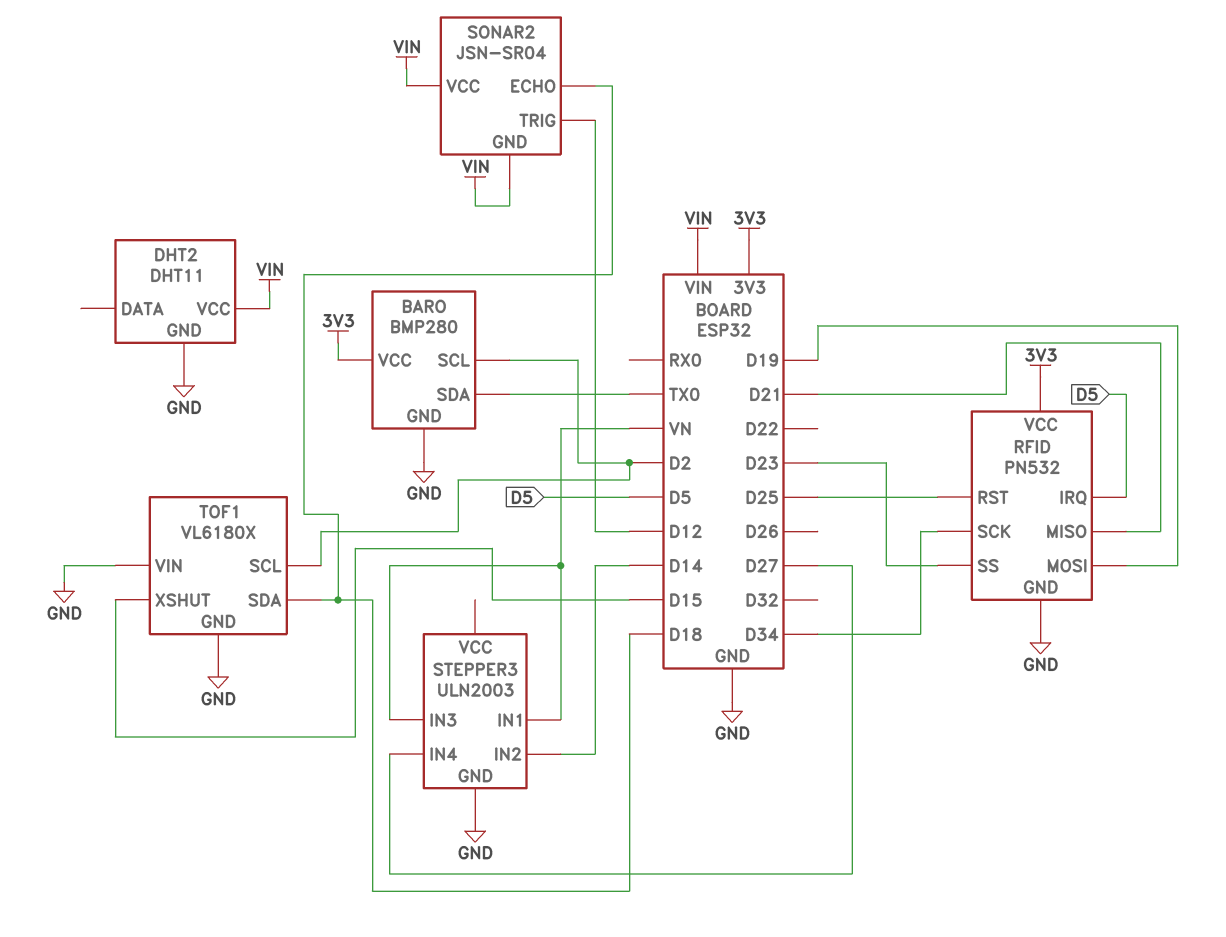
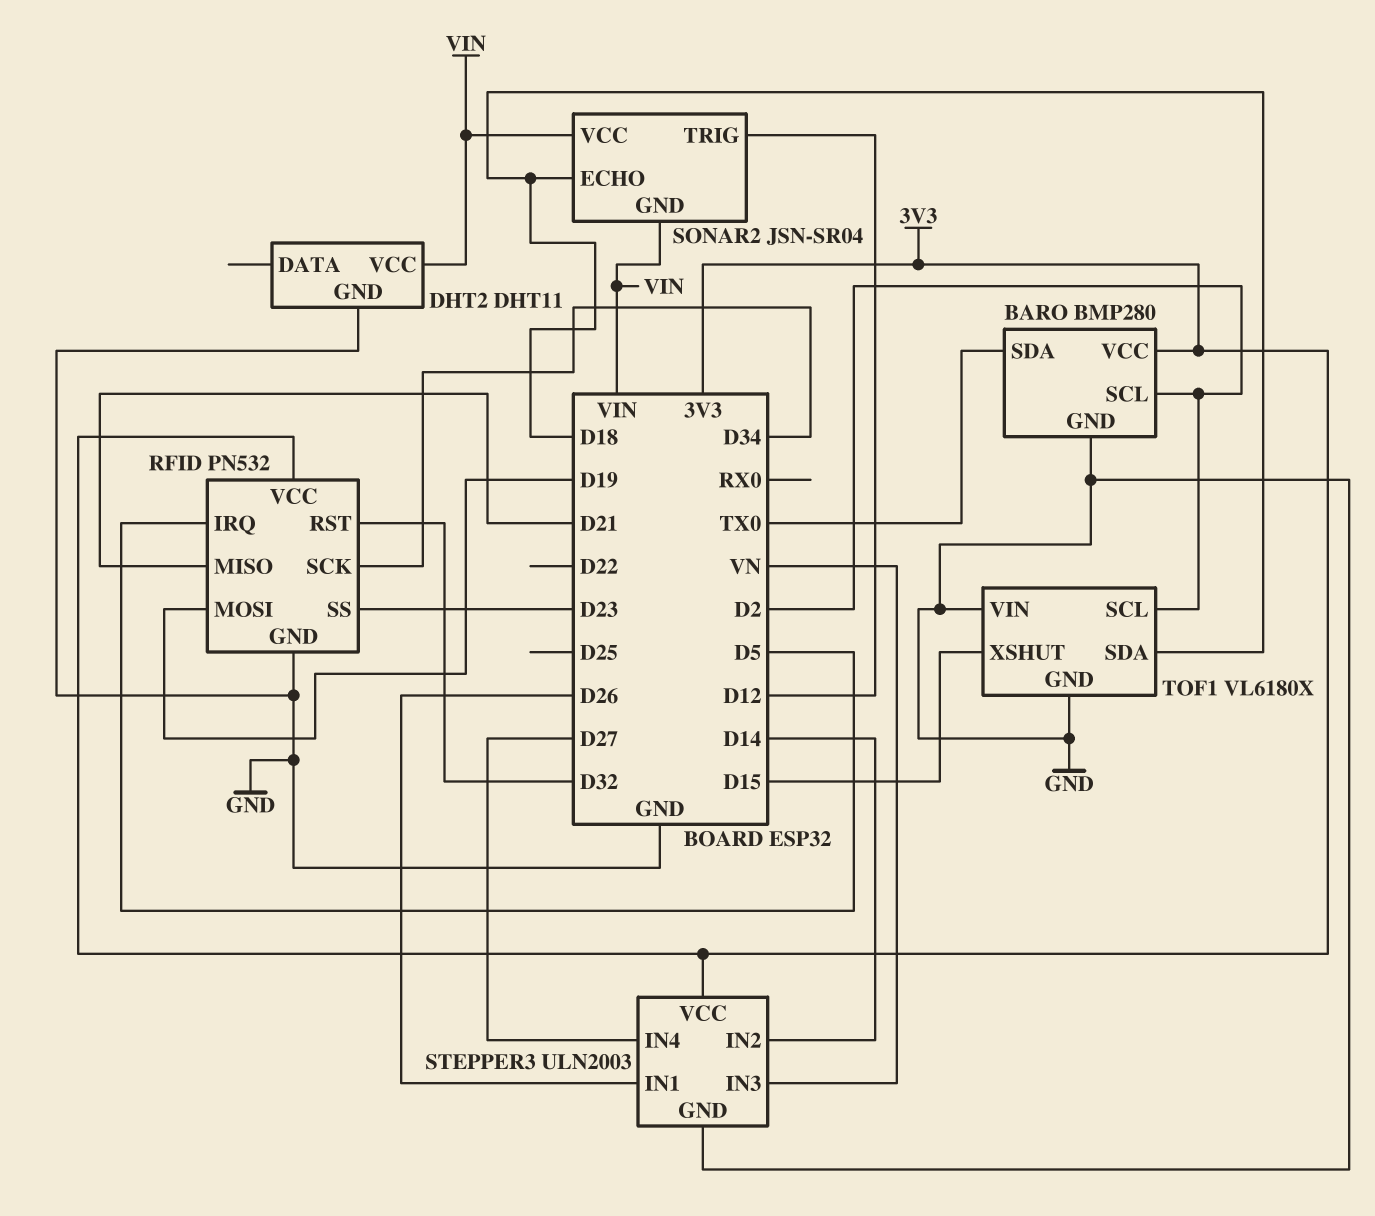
RFID pin RST: D25 -> D32
STEPPER3 pin IN1: VN -> D26
STEPPER3 pin VCC: none -> 3V3

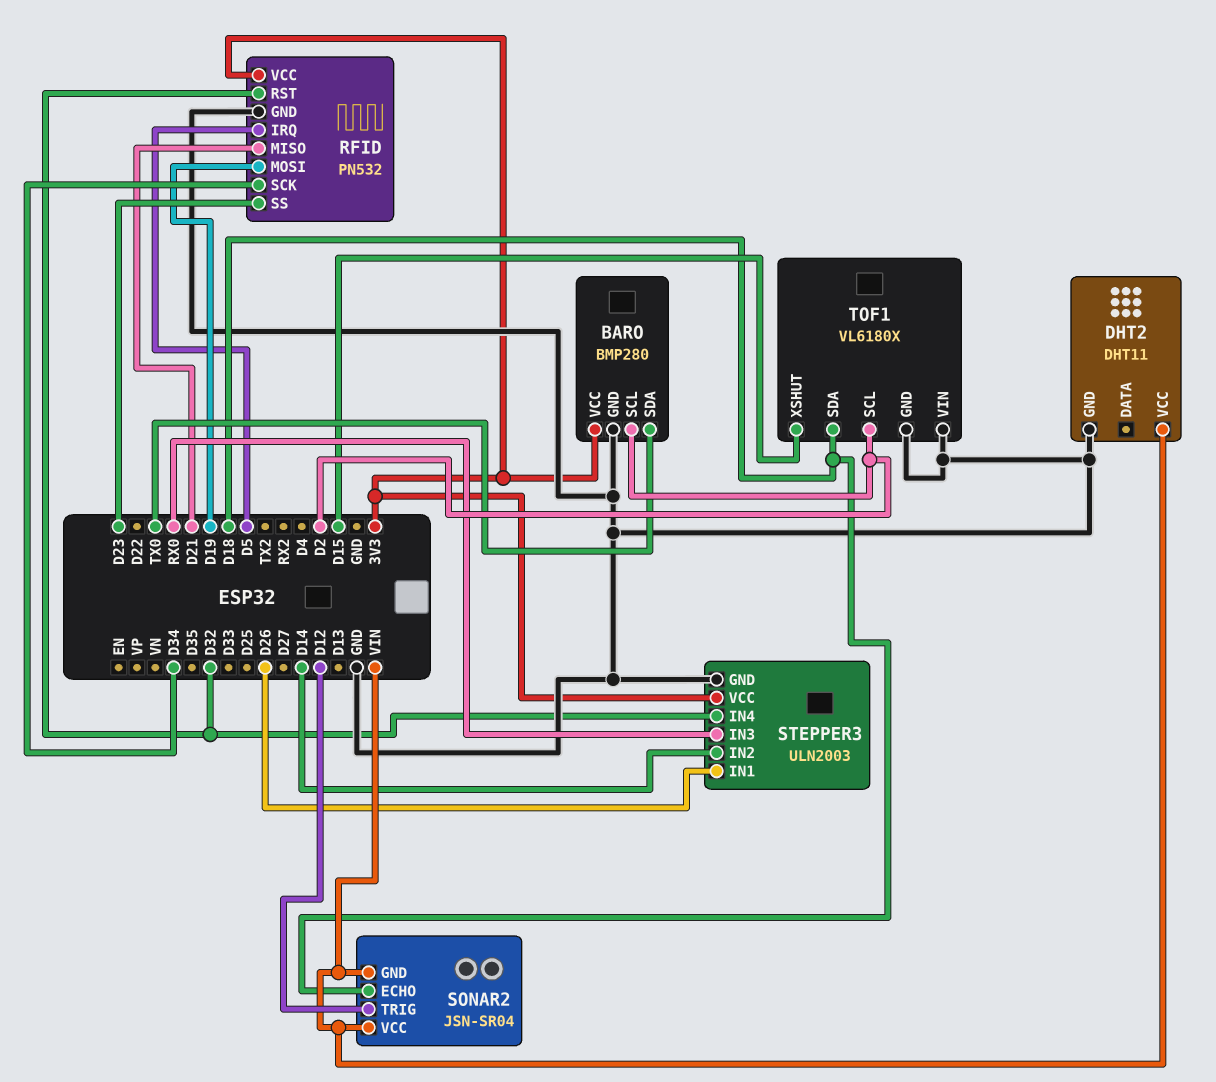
STEPPER3 pin IN3: VN -> RX0
STEPPER3 pin IN4: D27 -> D32

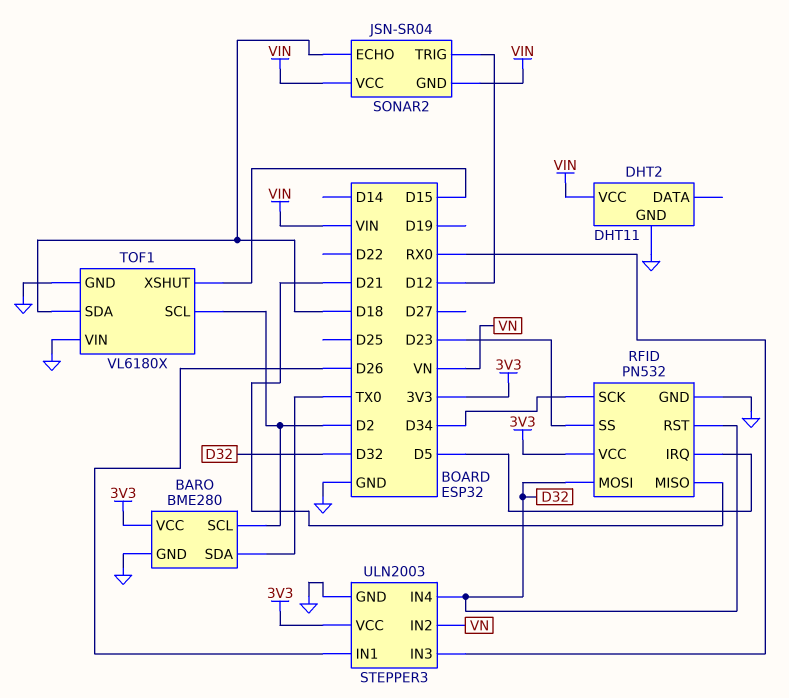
BARO: BMP280 -> BME280
RFID pin MOSI: D19 -> D32
STEPPER3 pin IN2: D14 -> VN

